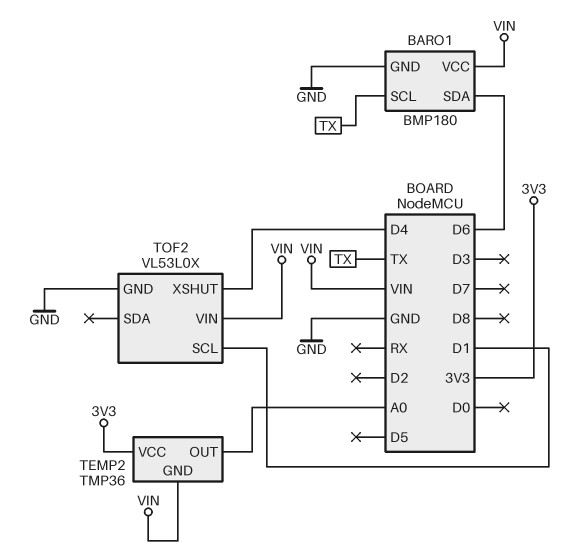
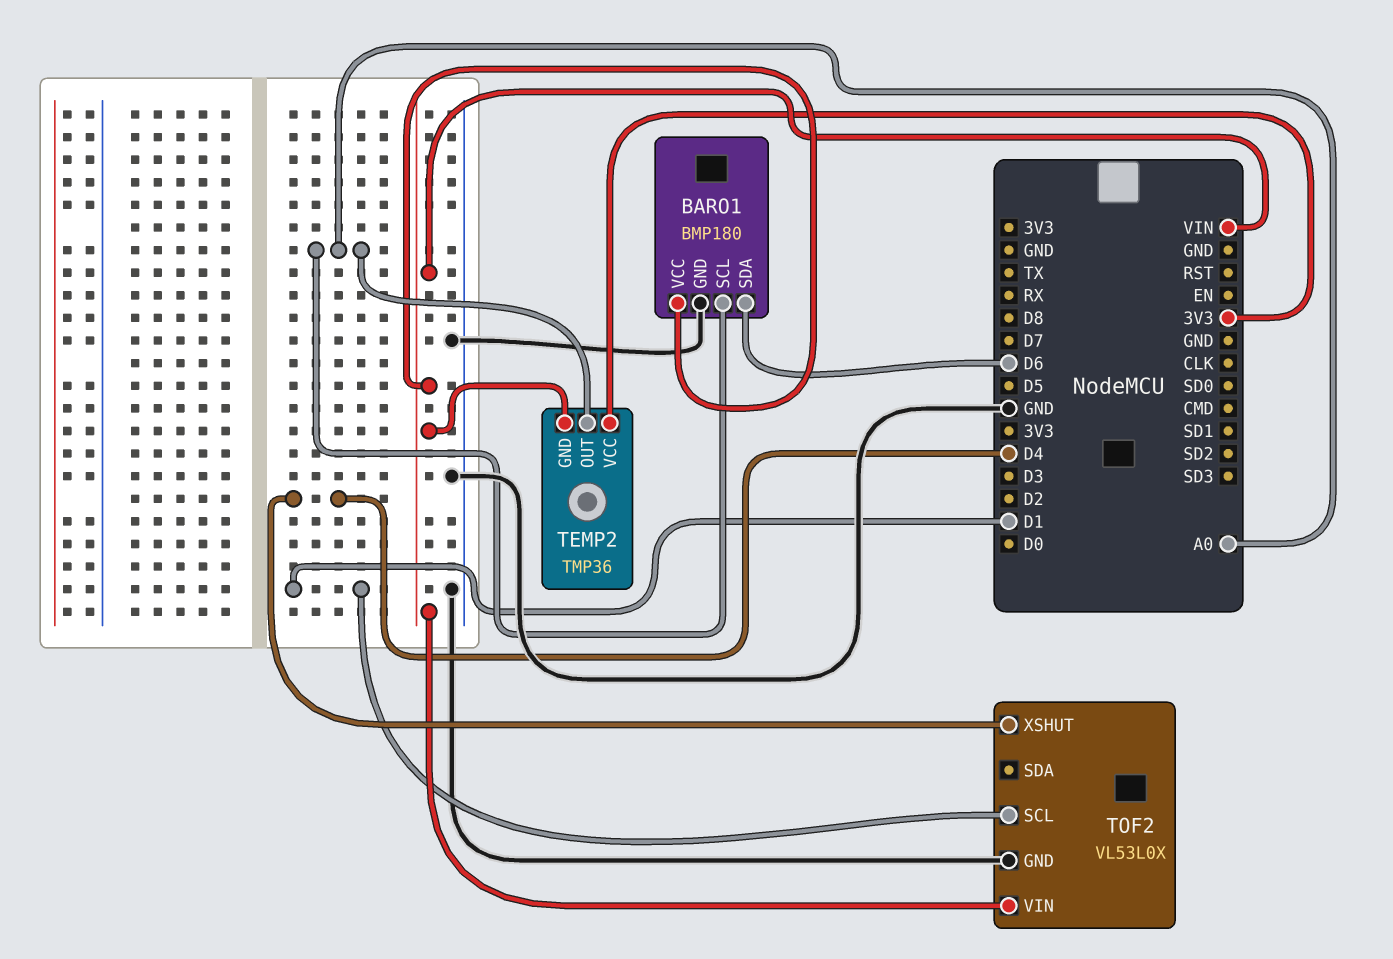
BARO1 pin SCL: TX -> A0

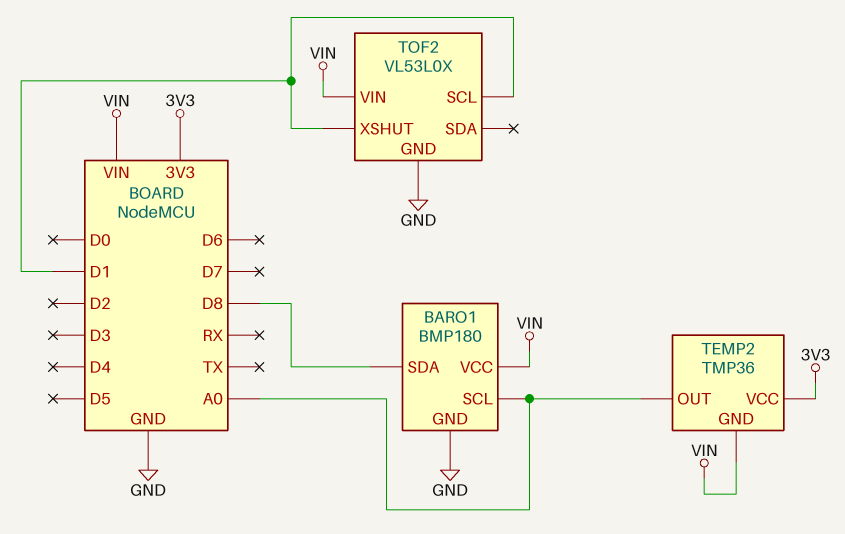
BARO1 pin SDA: D6 -> D8
TOF2 pin XSHUT: D4 -> D1

